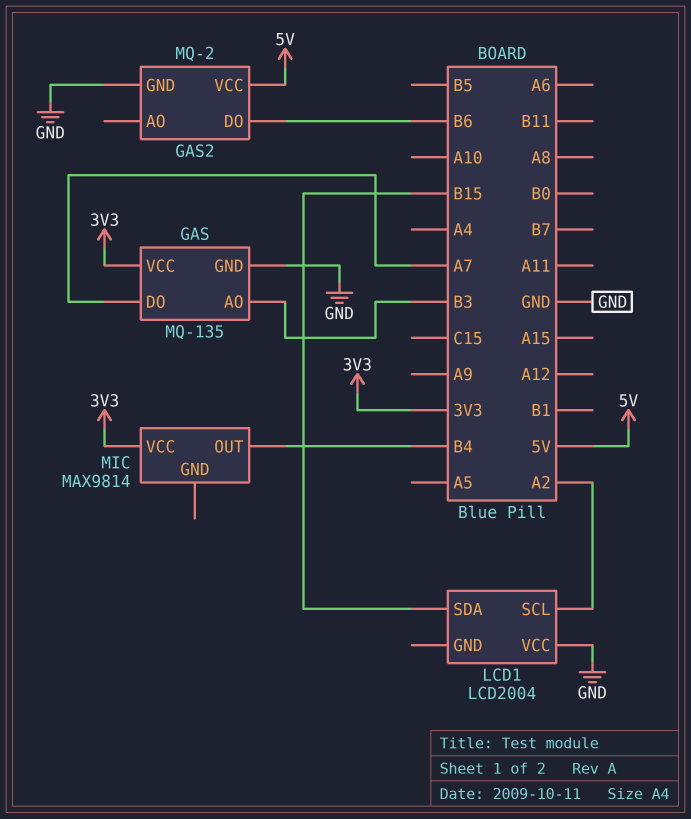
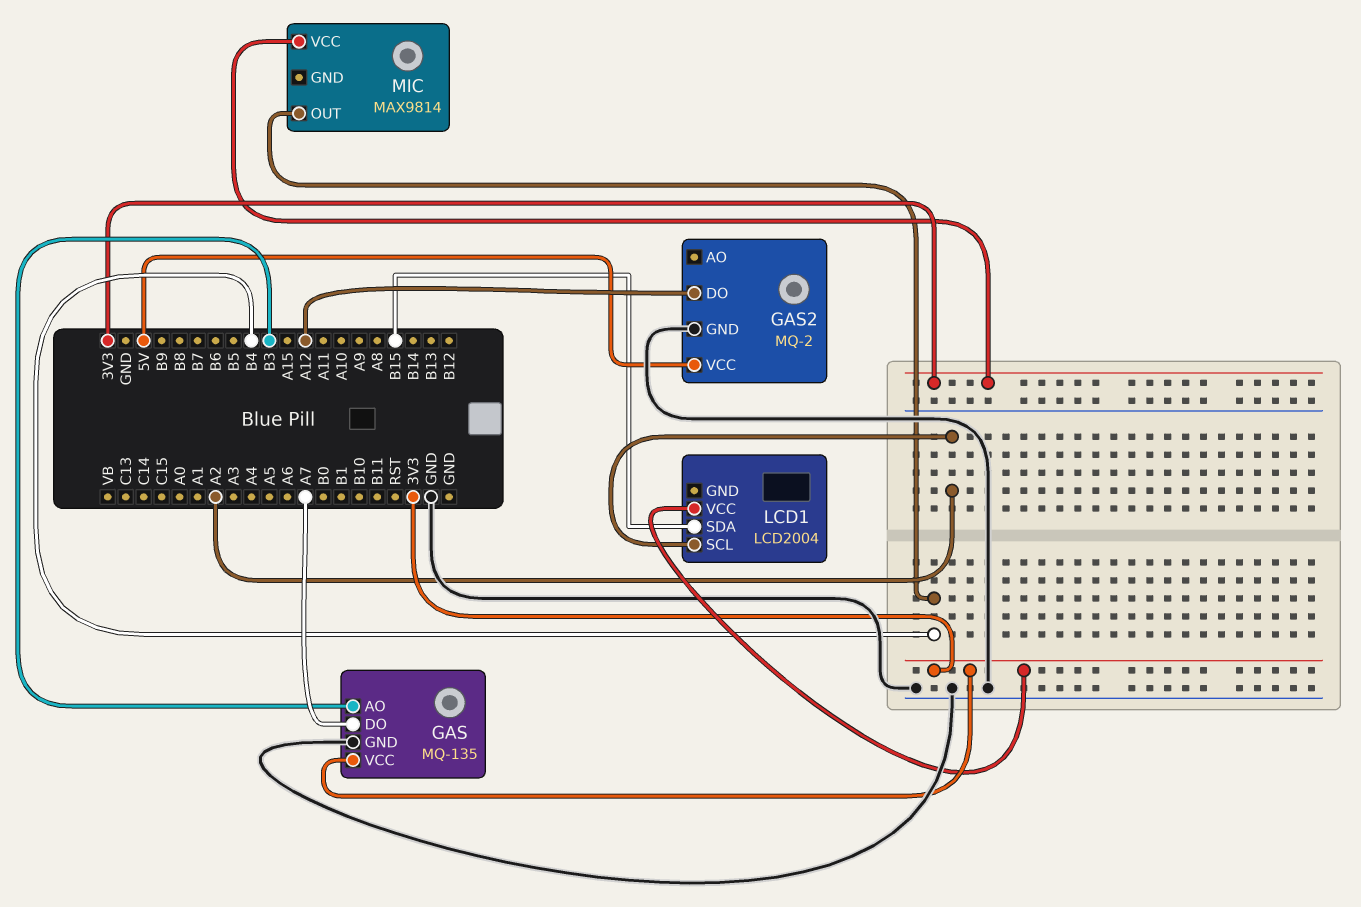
GAS2 pin DO: B6 -> A12
LCD1 pin VCC: GND -> 3V3

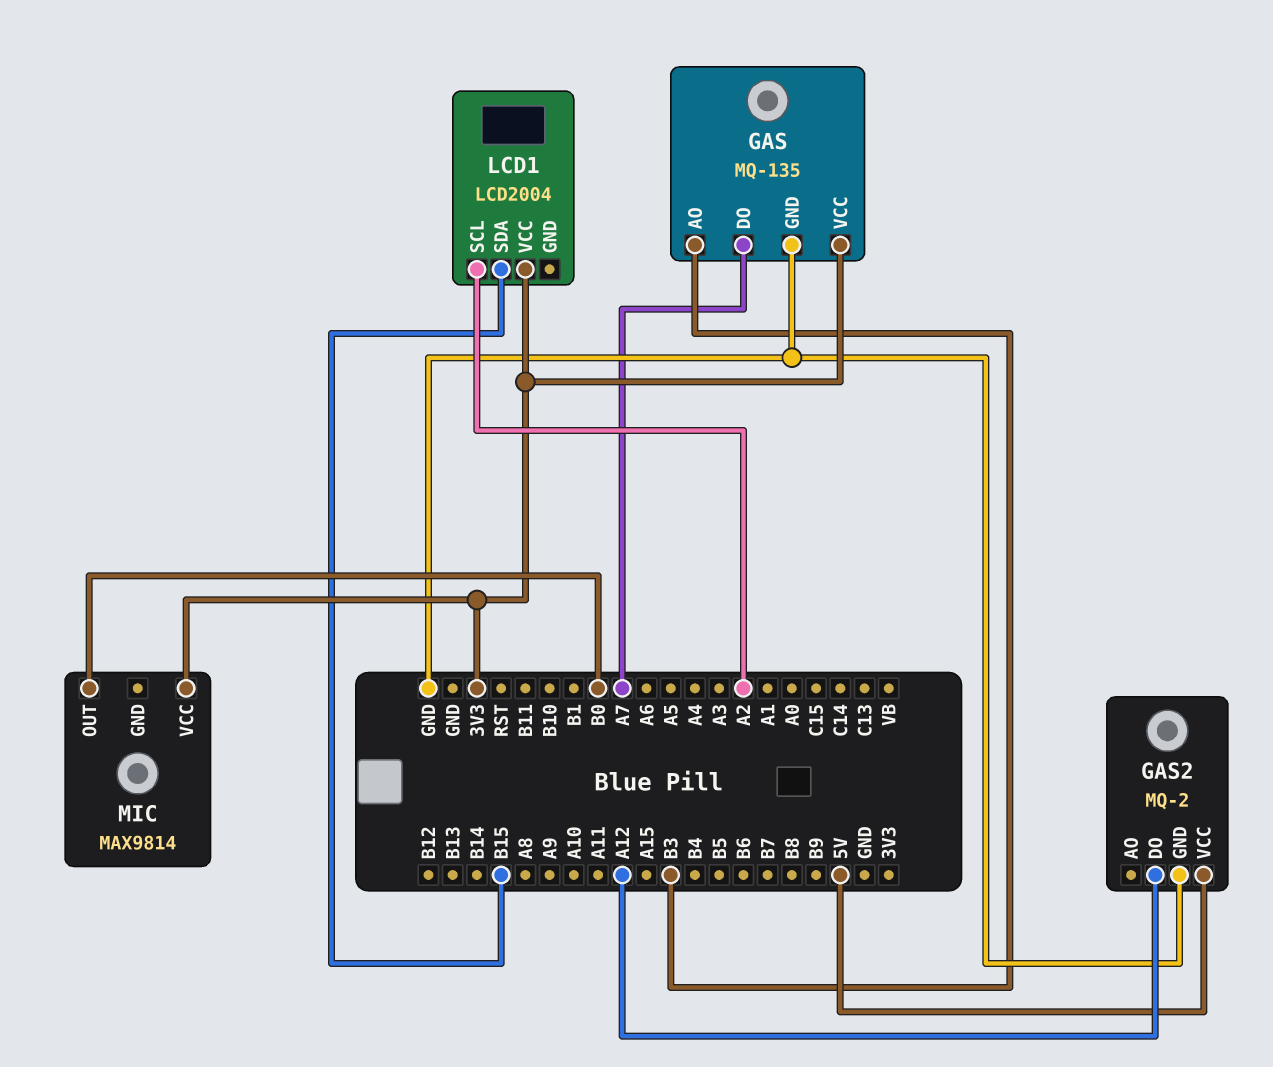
MIC pin OUT: B4 -> B0

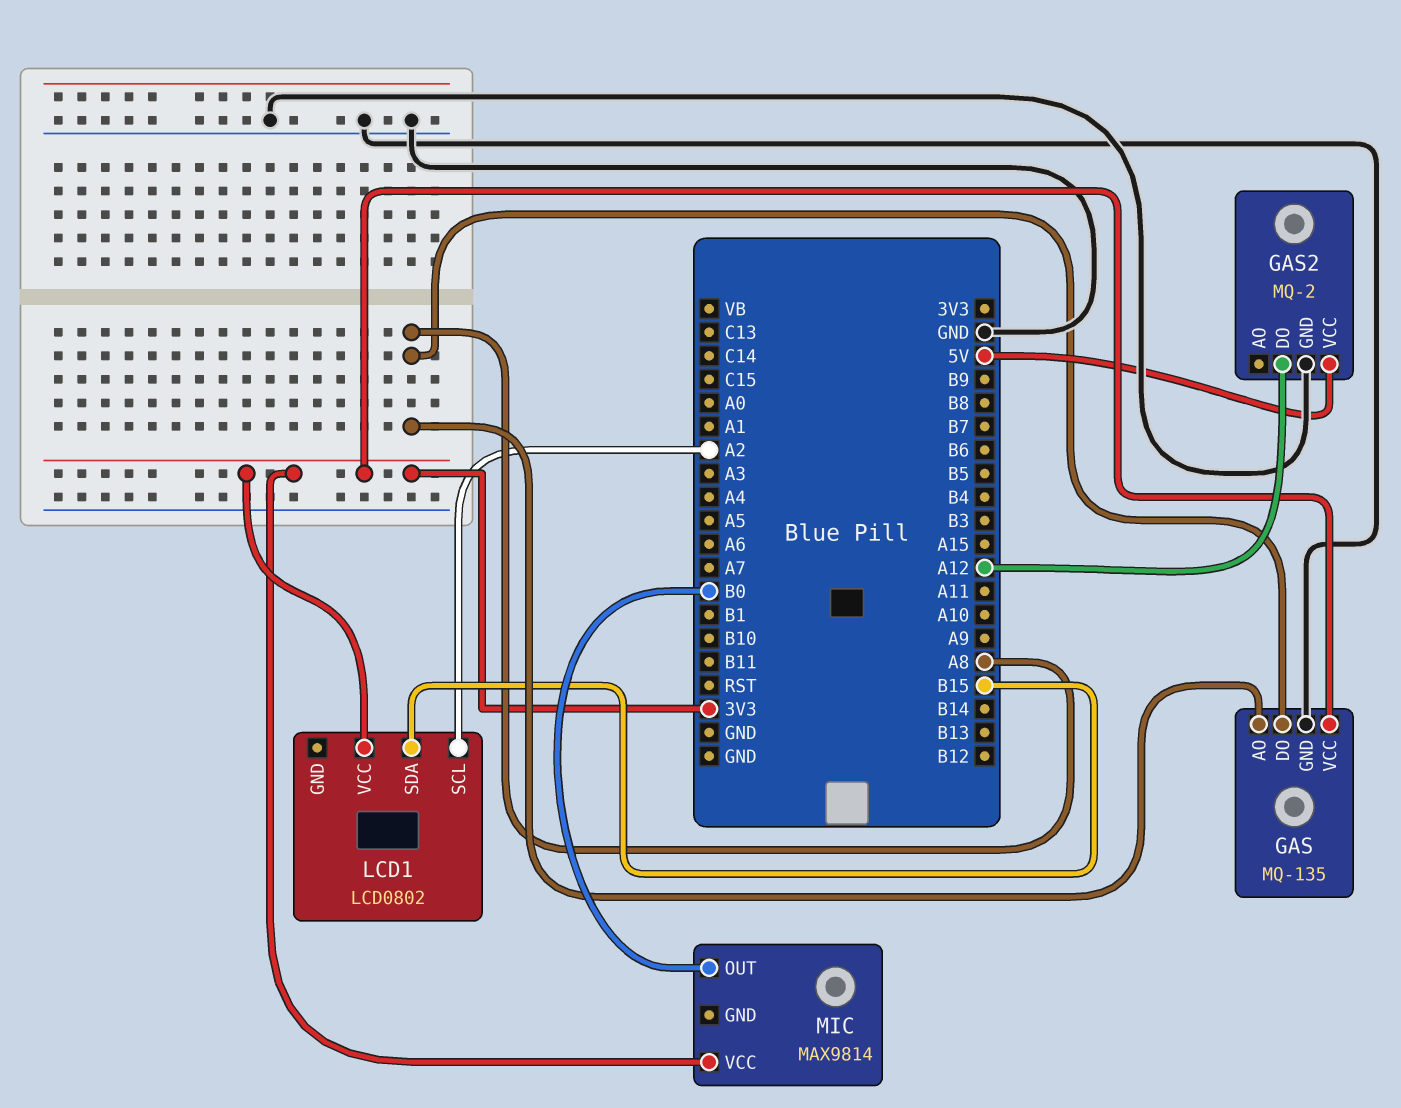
GAS pin AO: B3 -> A8
GAS pin DO: A7 -> A8
LCD1: LCD2004 -> LCD0802

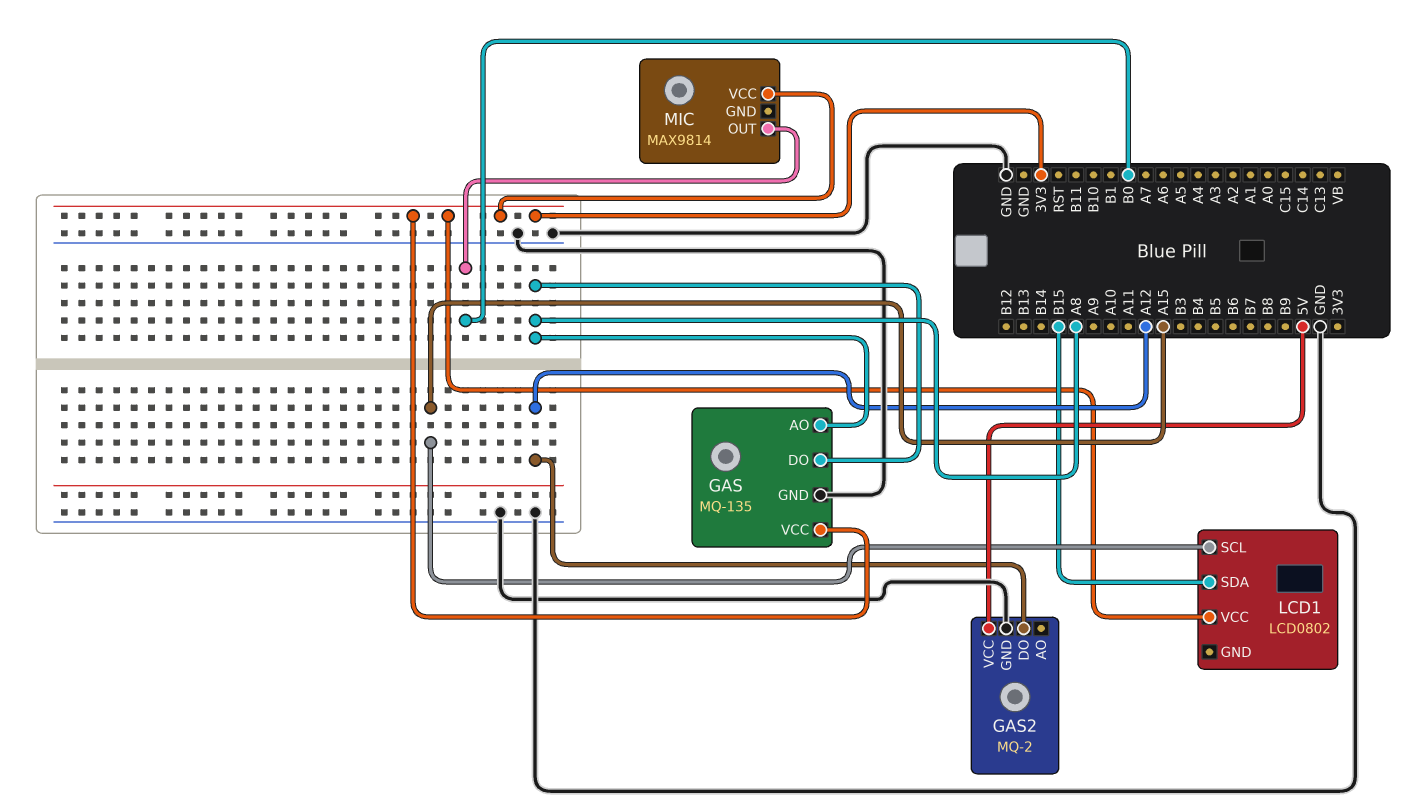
LCD1 pin SCL: A2 -> A15

